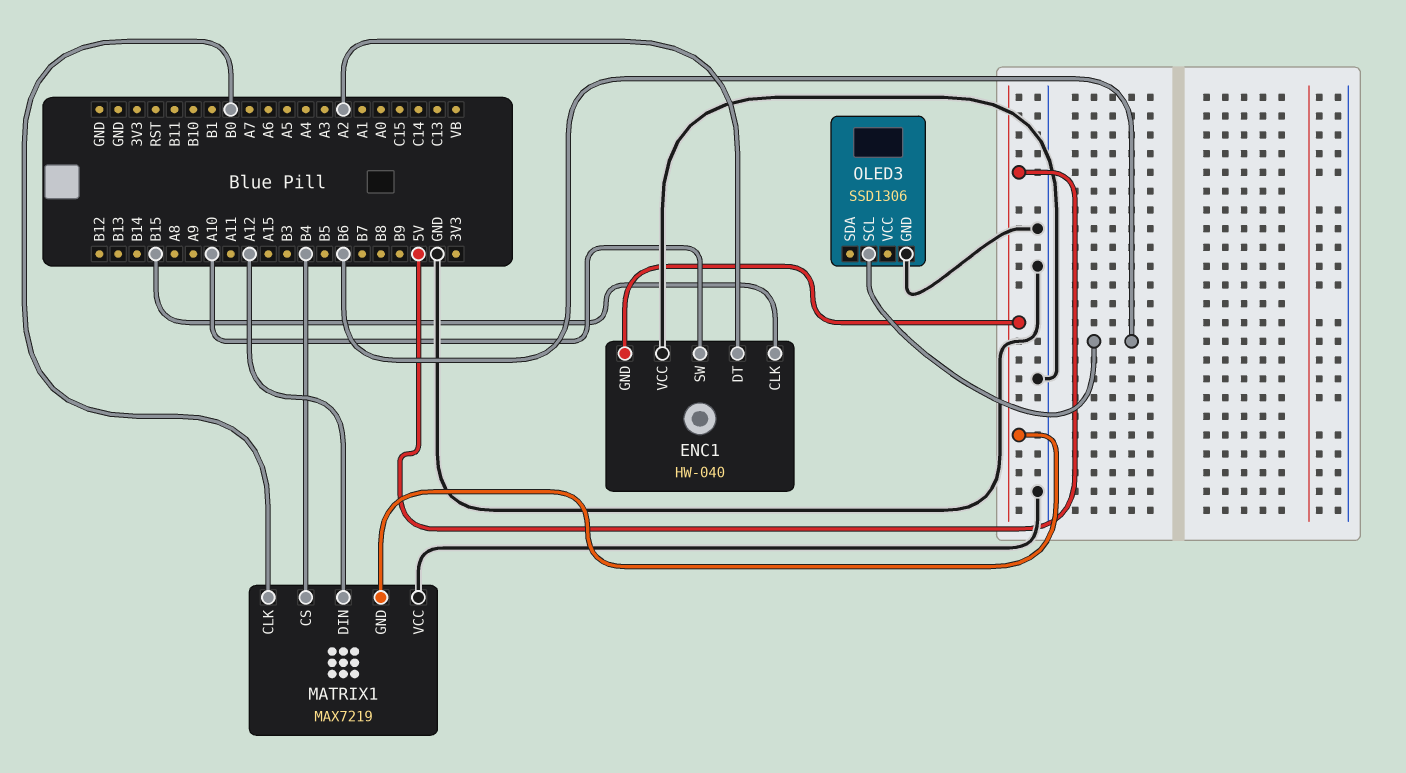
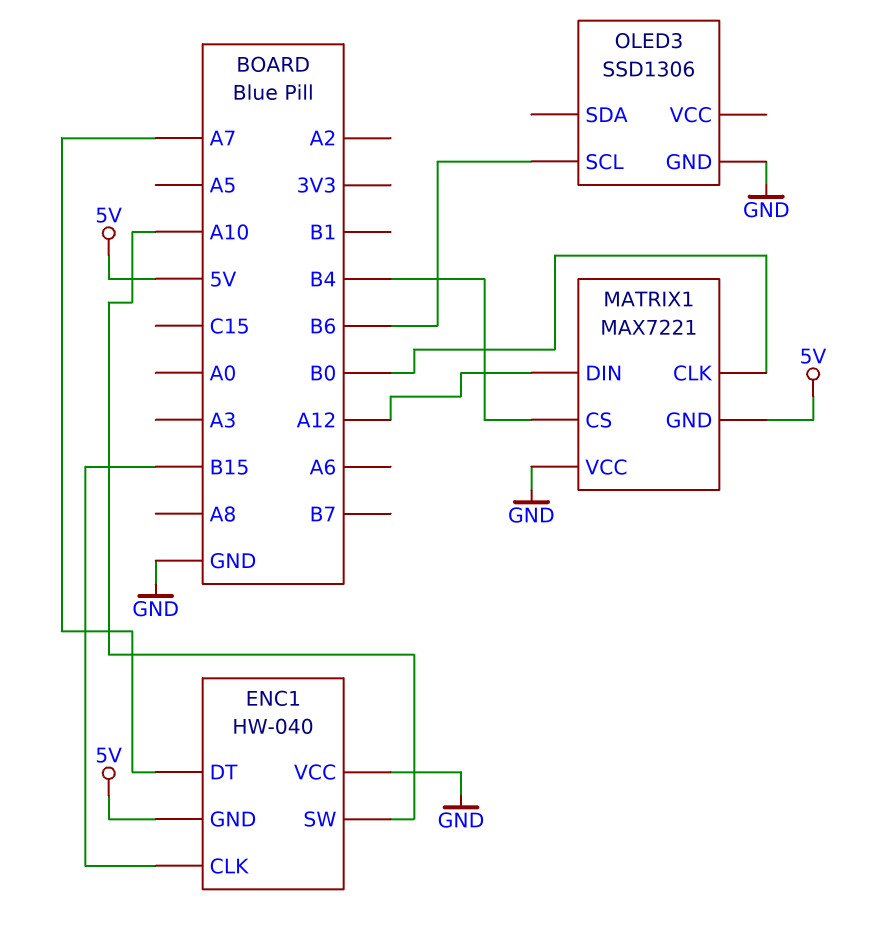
ENC1 pin DT: A2 -> A7
MATRIX1: MAX7219 -> MAX7221

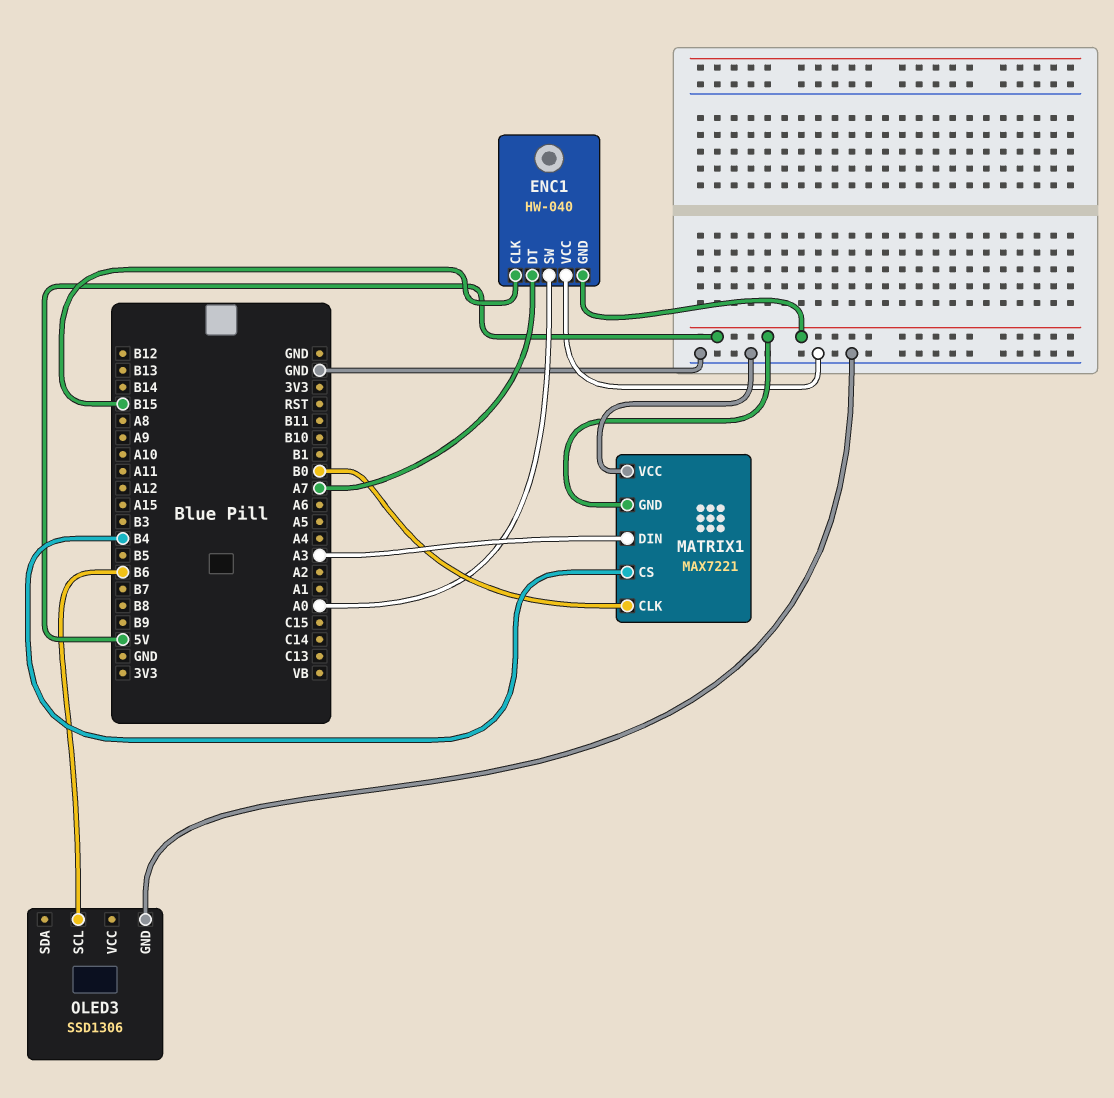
ENC1 pin SW: A10 -> A0
MATRIX1 pin DIN: A12 -> A3

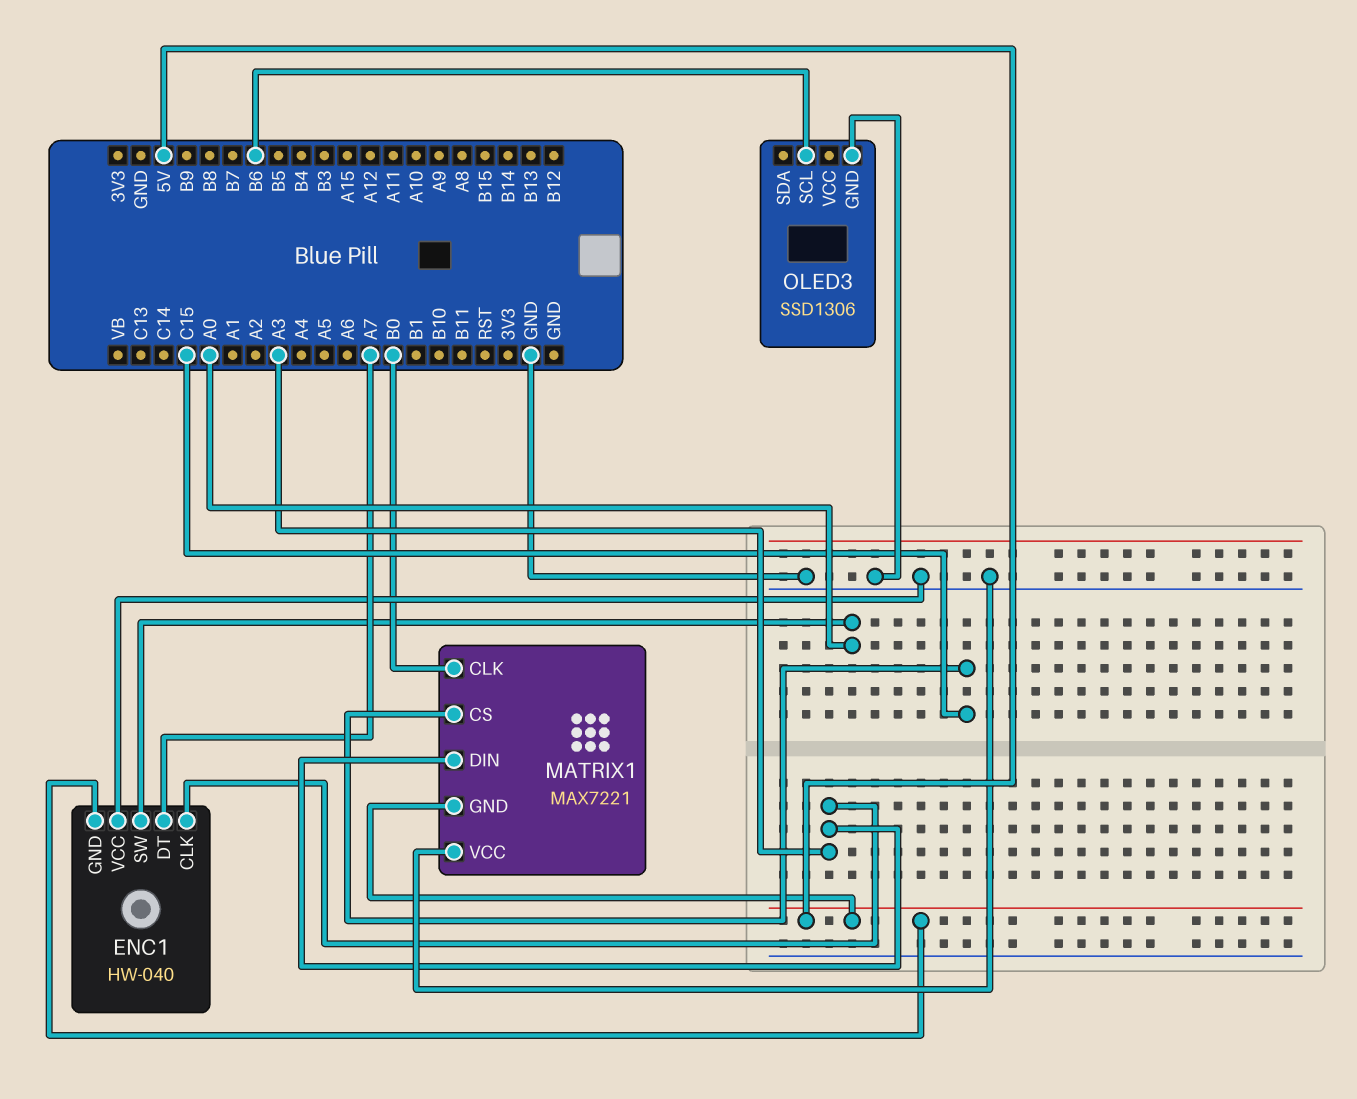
ENC1 pin CLK: B15 -> A3
MATRIX1 pin CS: B4 -> C15

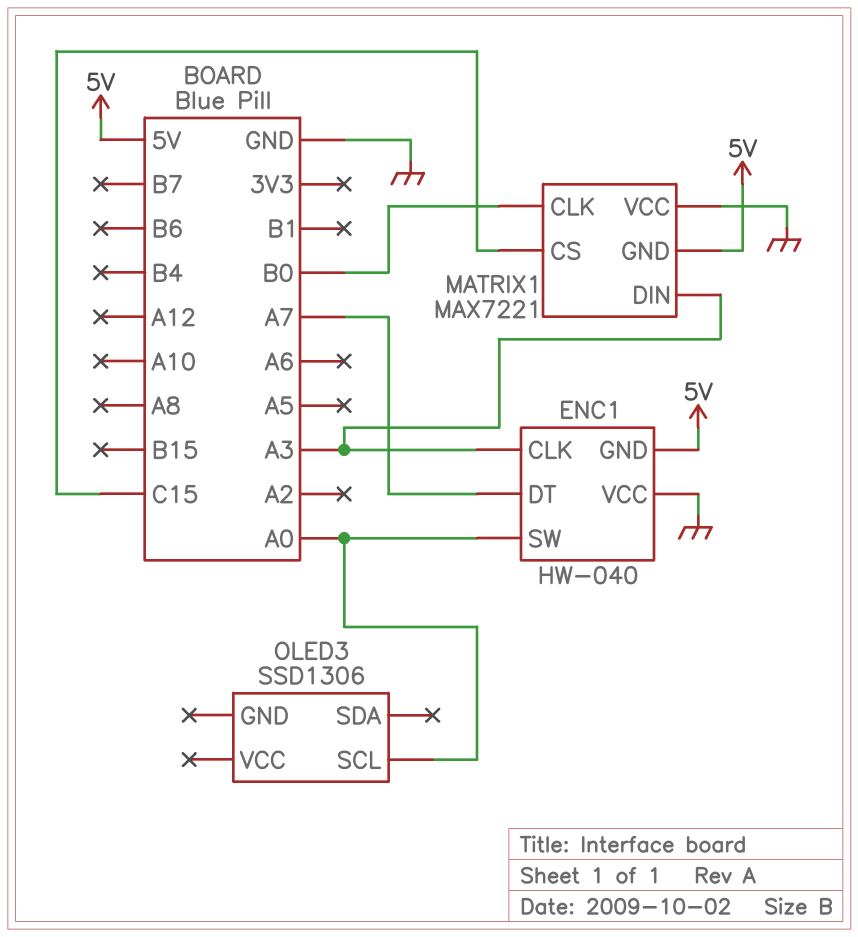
OLED3 pin GND: GND -> none
OLED3 pin SCL: B6 -> A0

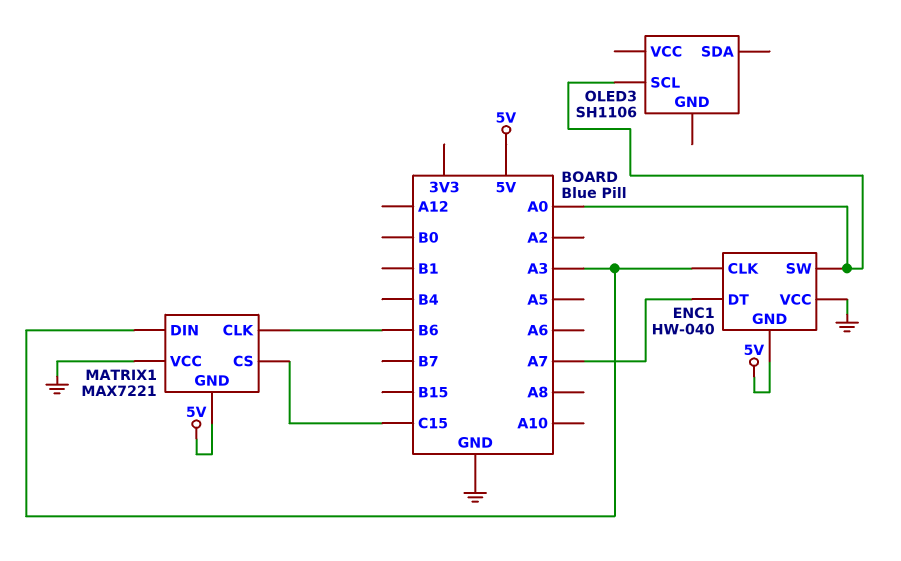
MATRIX1 pin CLK: B0 -> B6
OLED3: SSD1306 -> SH1106

